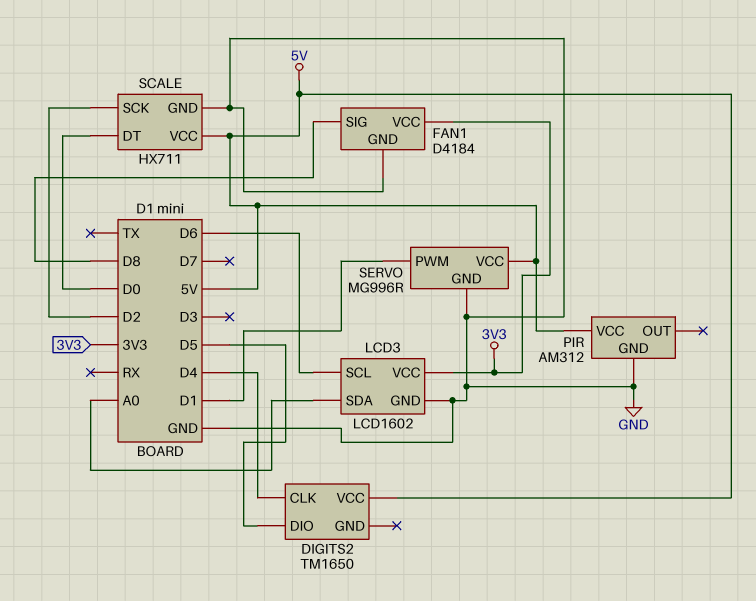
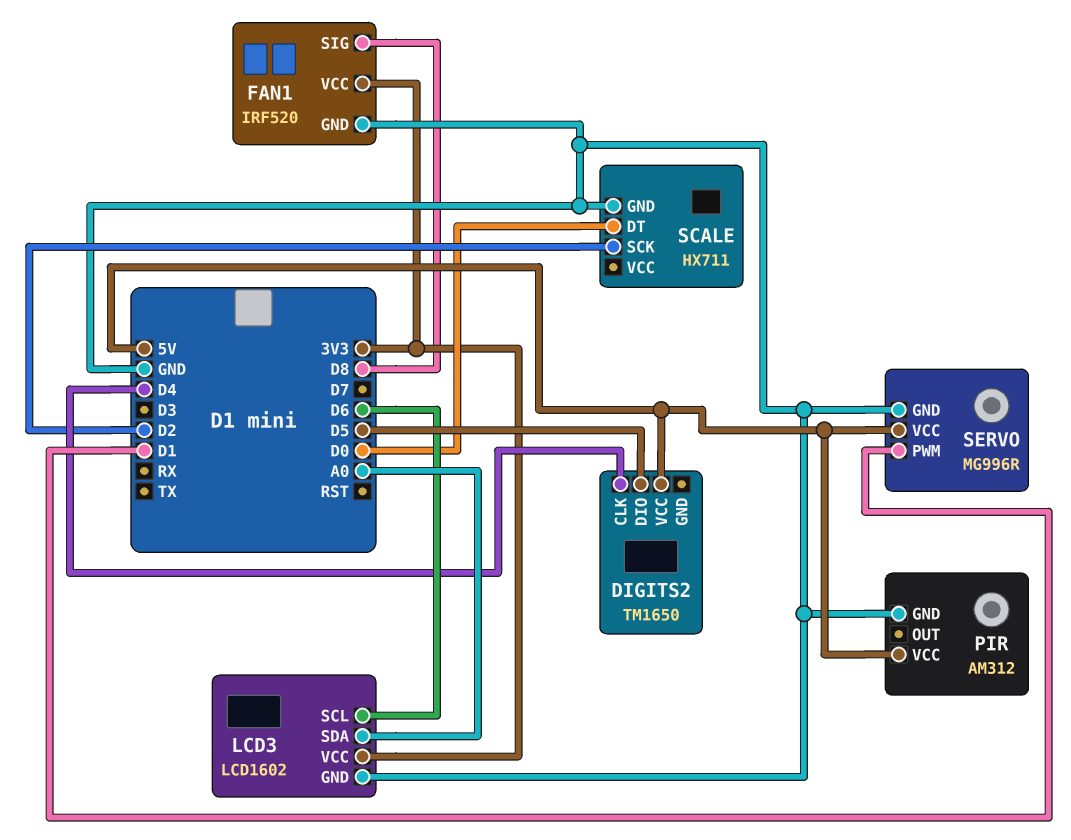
FAN1: D4184 -> IRF520
SCALE pin VCC: 5V -> none

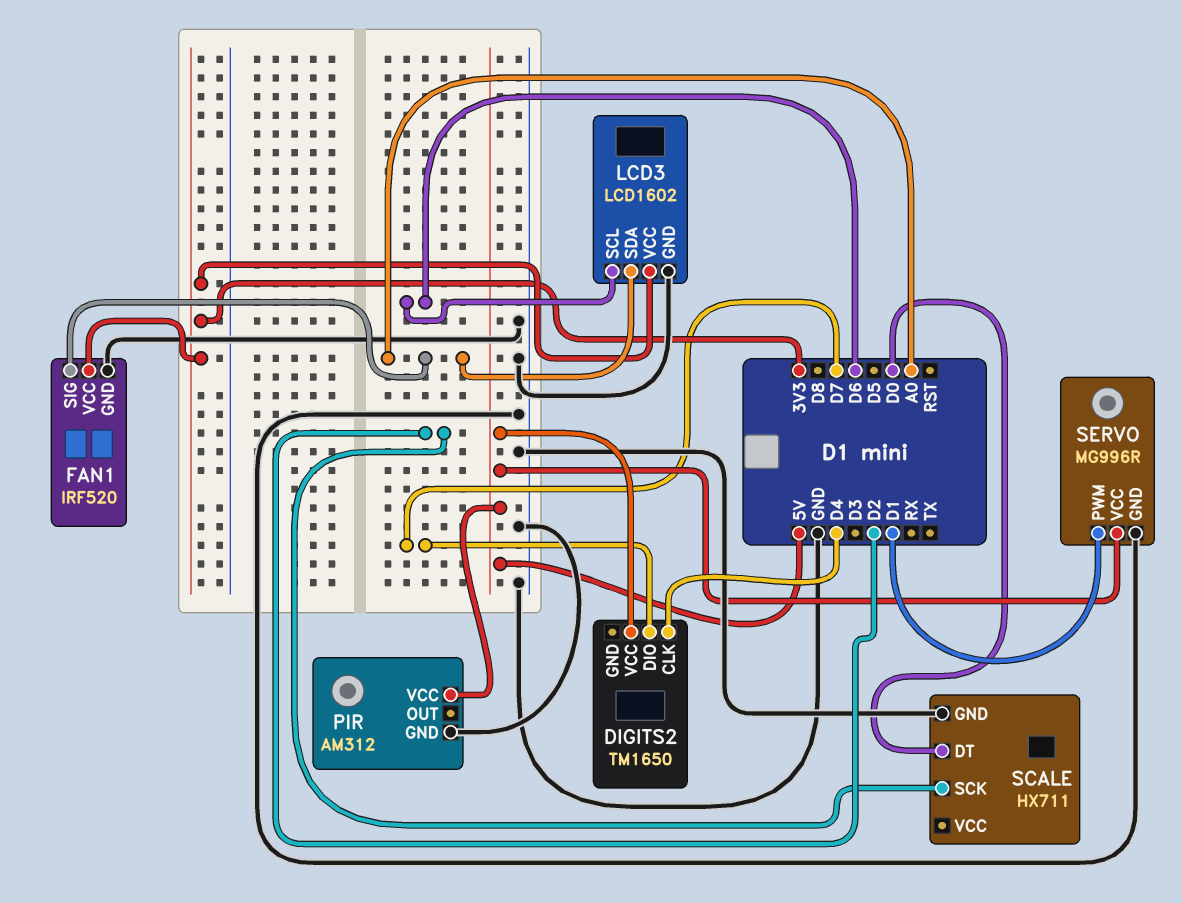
DIGITS2 pin DIO: D5 -> D7
FAN1 pin SIG: D8 -> A0

